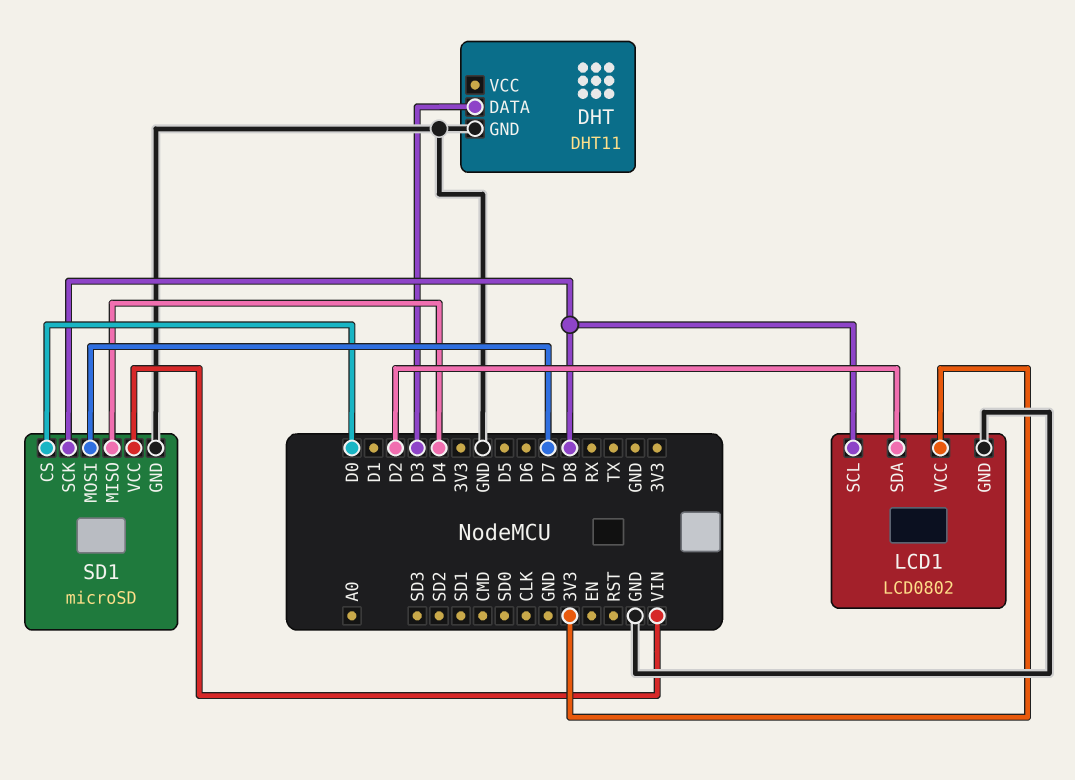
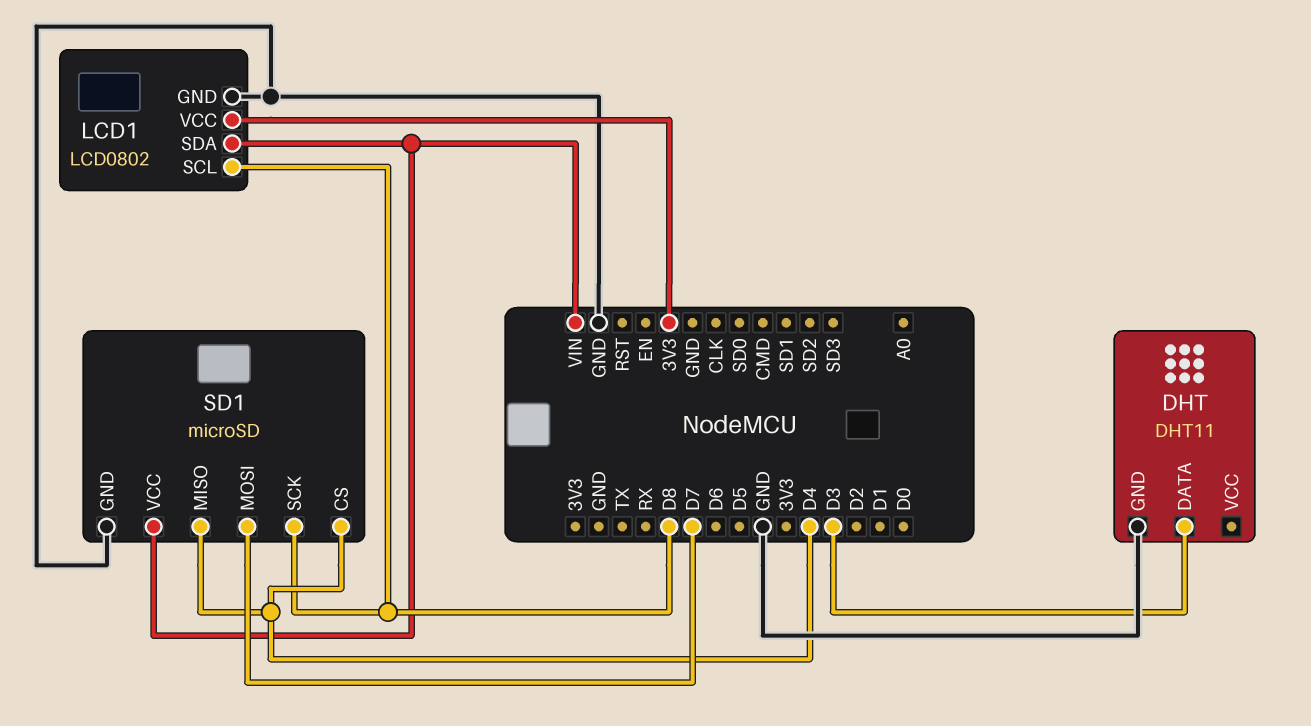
LCD1 pin SDA: D2 -> VIN
SD1 pin CS: D0 -> D4

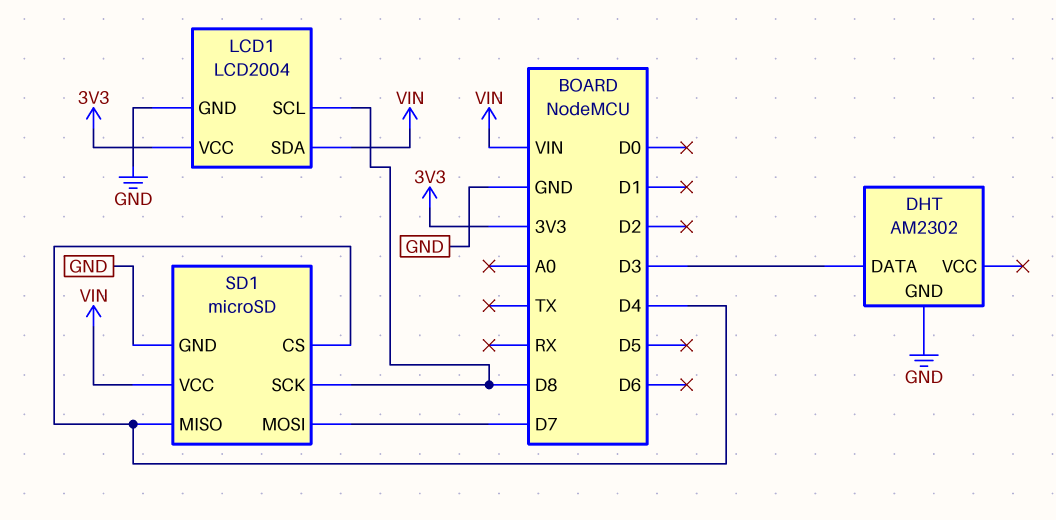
DHT: DHT11 -> AM2302
LCD1: LCD0802 -> LCD2004

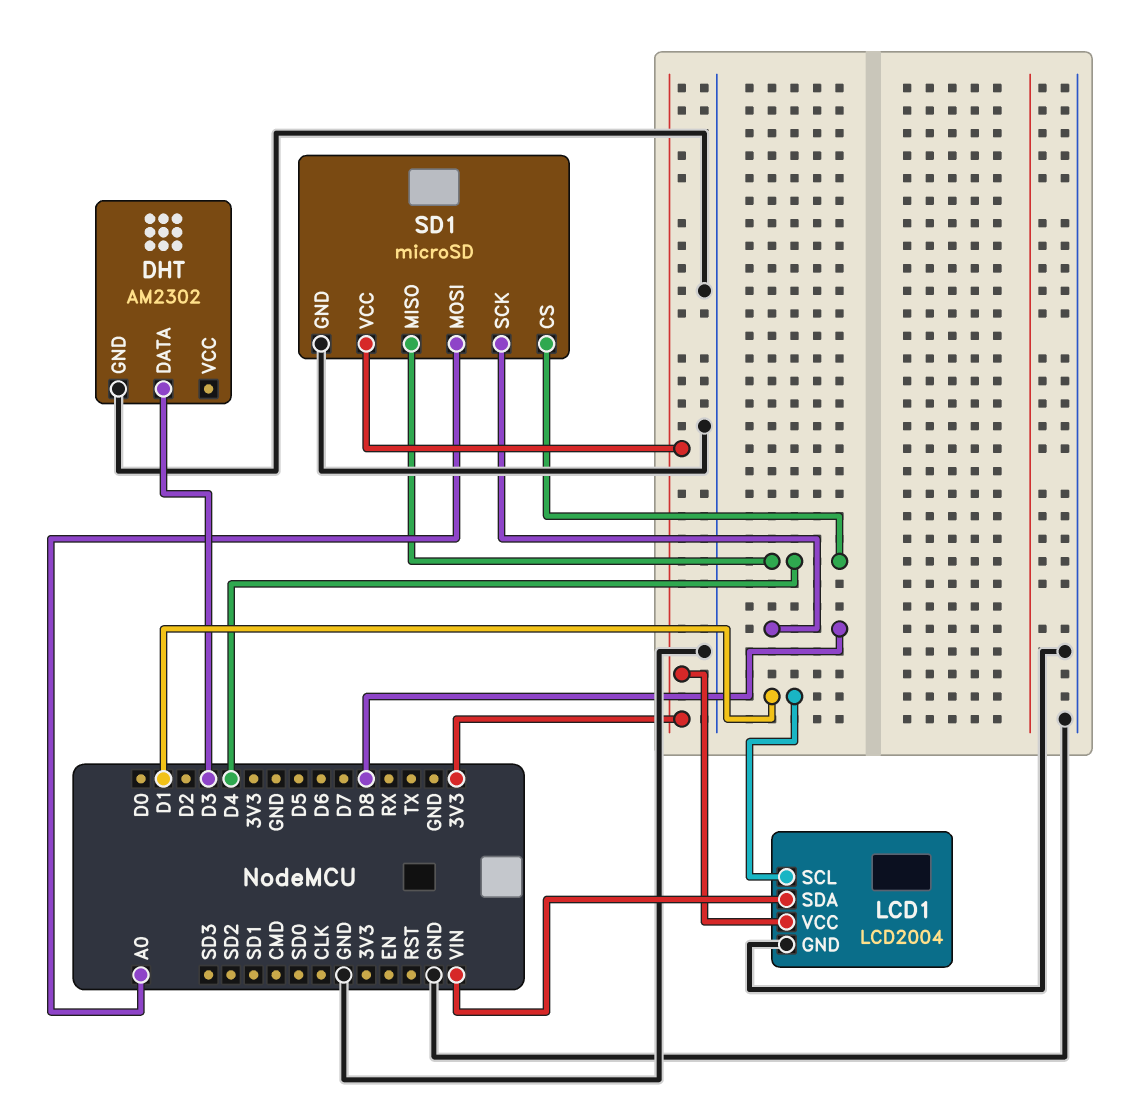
LCD1 pin SCL: D8 -> D1
SD1 pin MOSI: D7 -> A0
SD1 pin VCC: VIN -> 3V3

